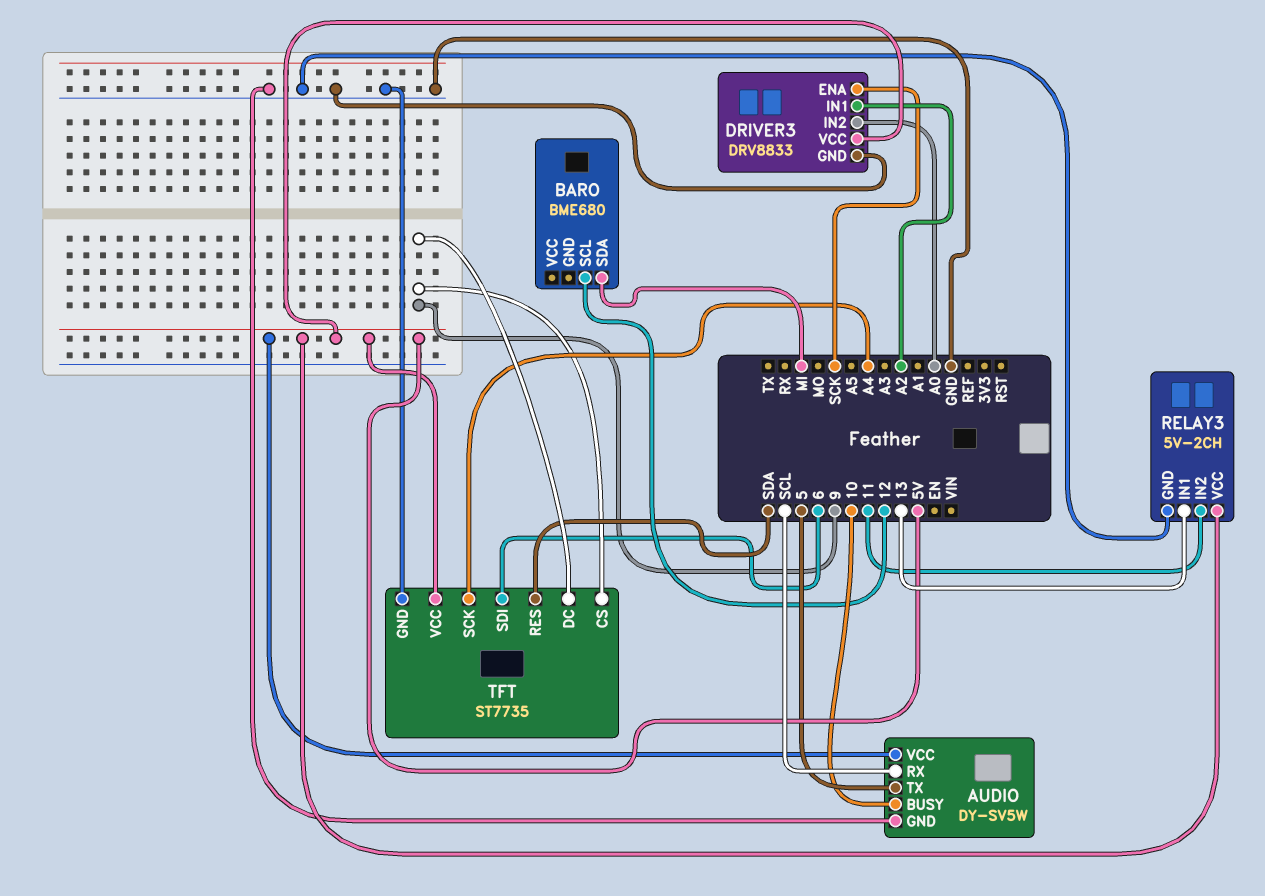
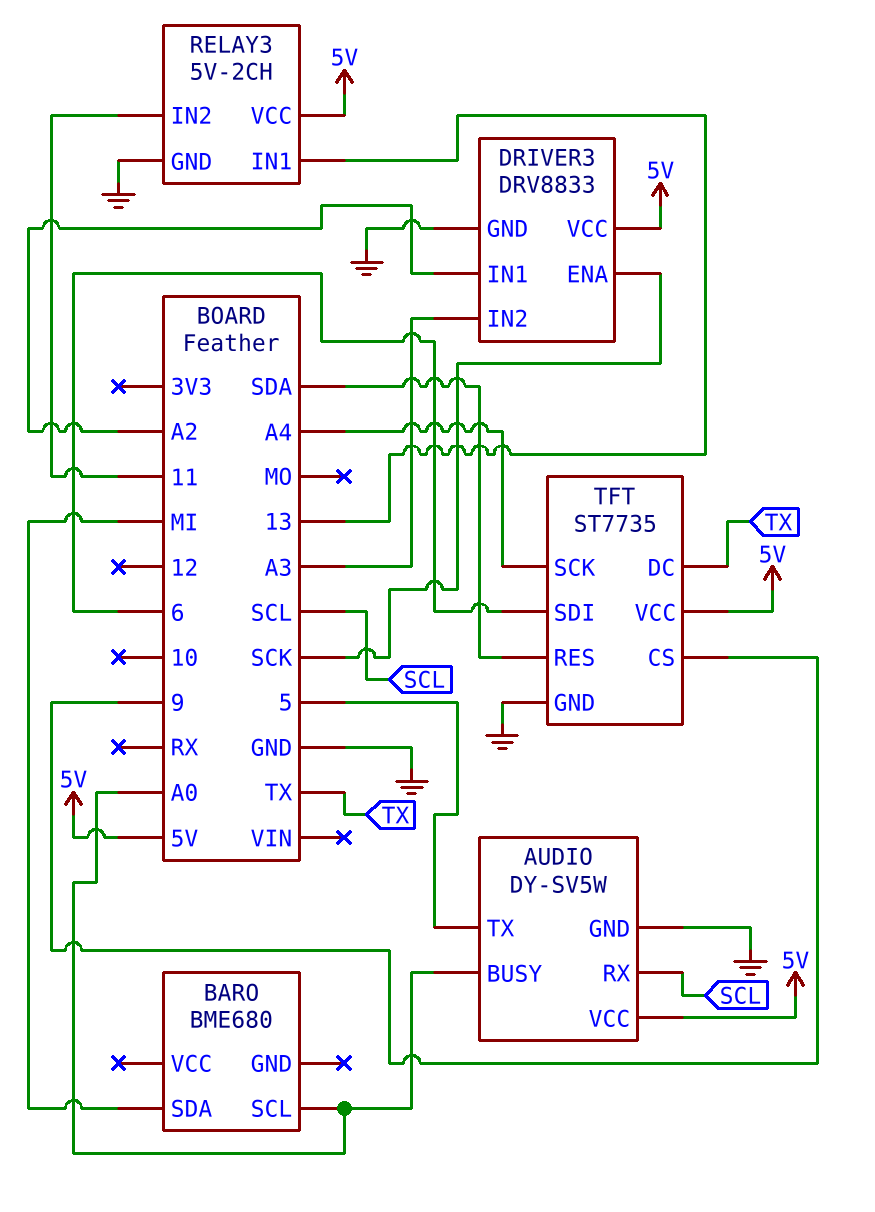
AUDIO pin BUSY: 10 -> A0
BARO pin SCL: 12 -> A0
DRIVER3 pin IN2: A0 -> A3
TFT pin DC: 9 -> TX

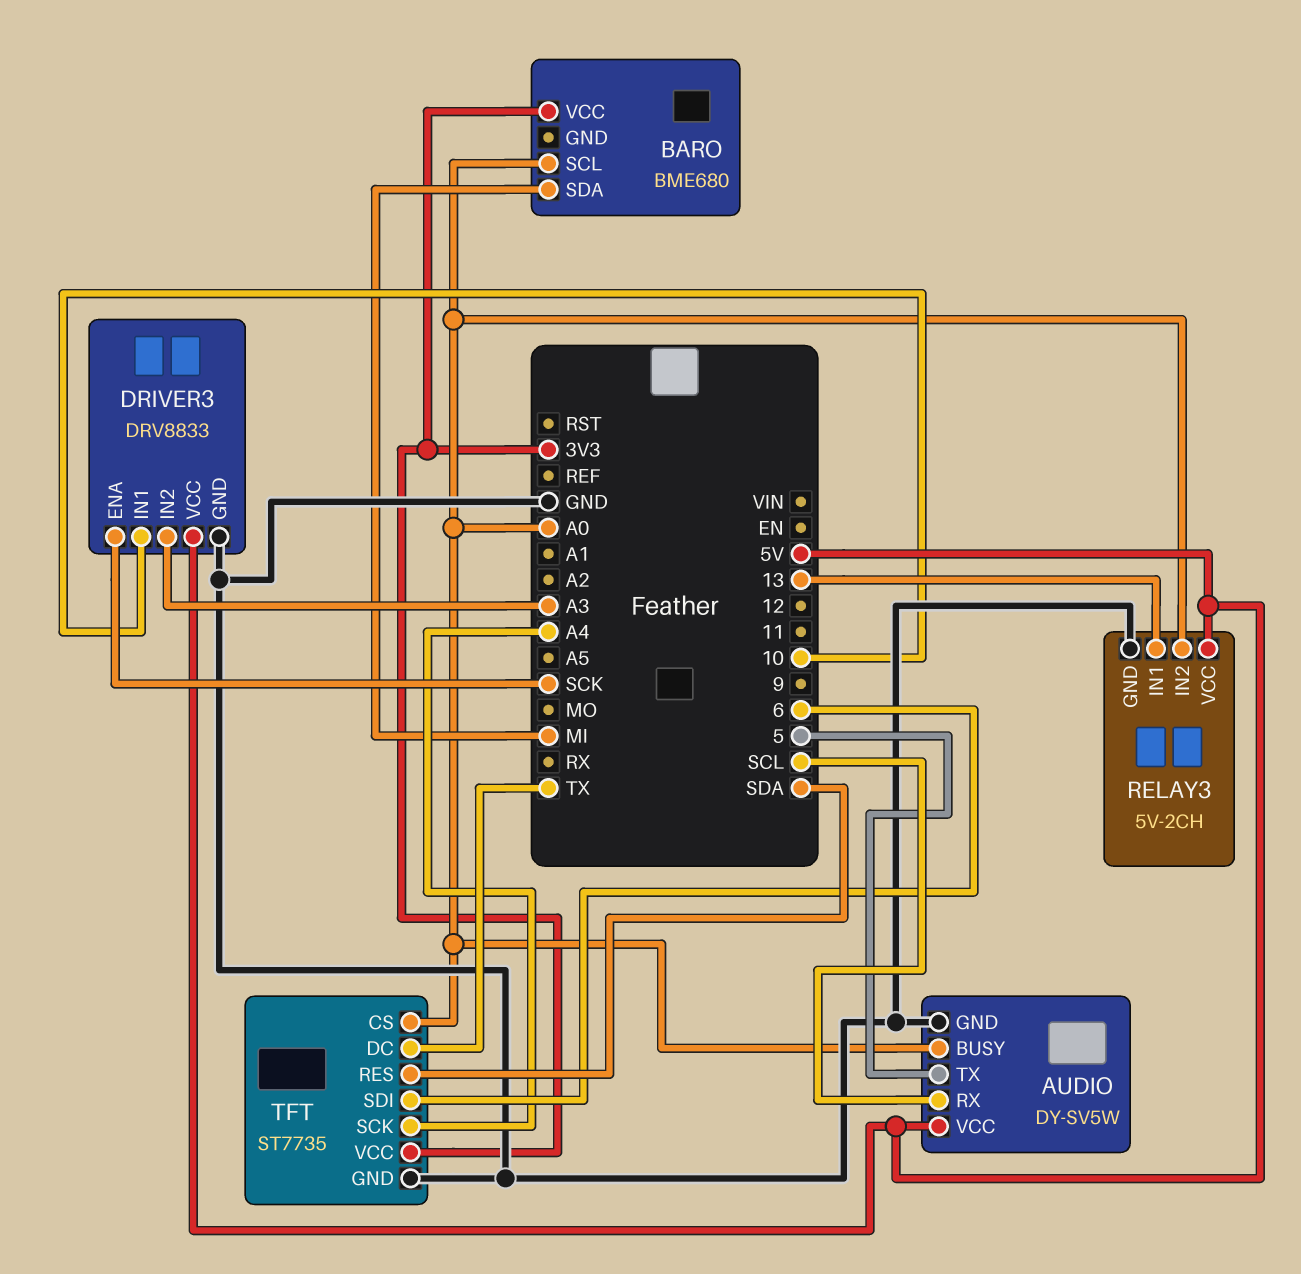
BARO pin VCC: none -> 3V3
DRIVER3 pin IN1: A2 -> 10
RELAY3 pin IN2: 11 -> A0
TFT pin CS: 9 -> A0
TFT pin VCC: 5V -> 3V3

